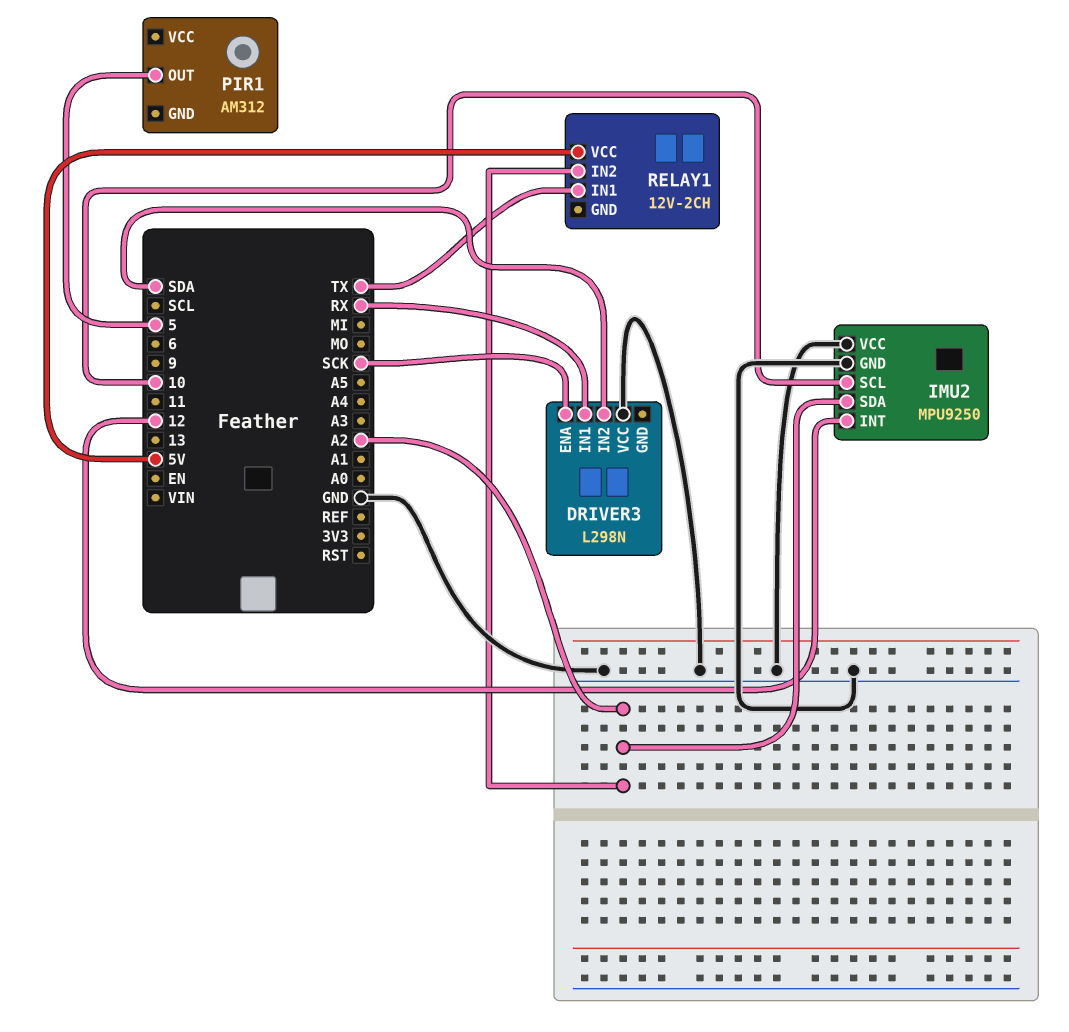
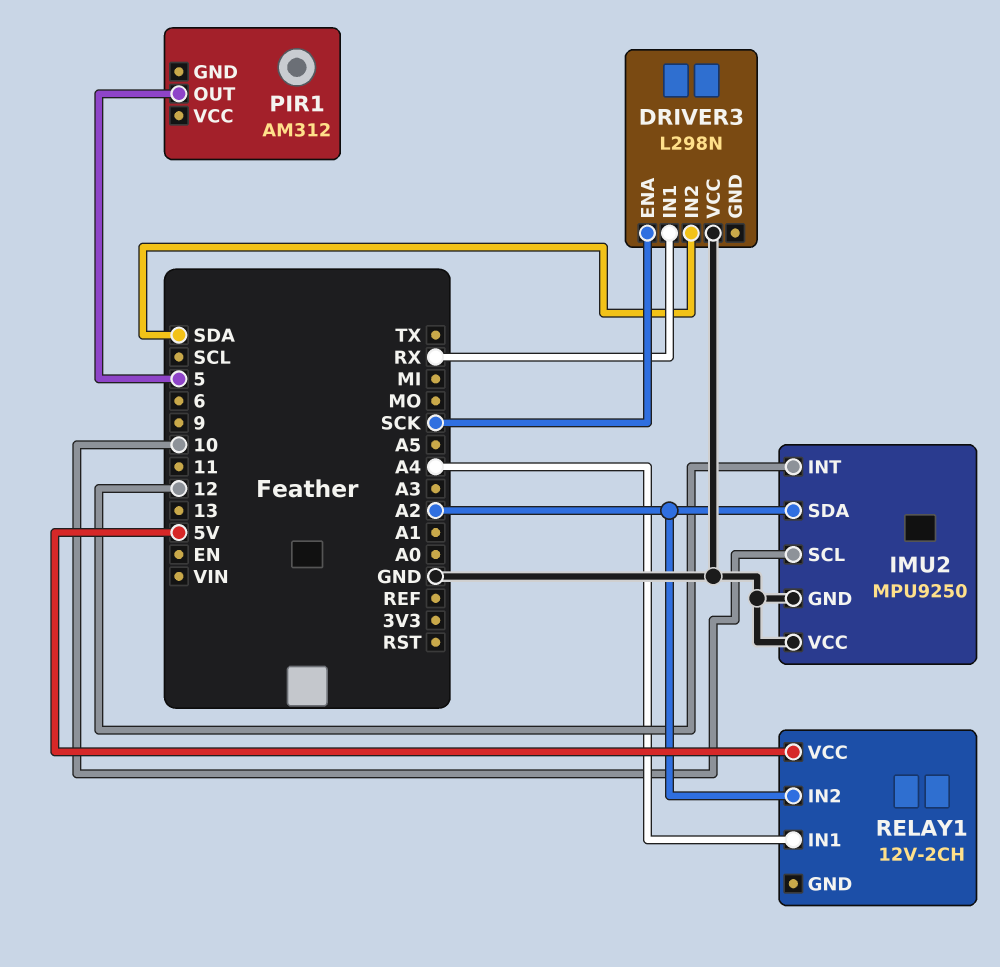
RELAY1 pin IN1: TX -> A4

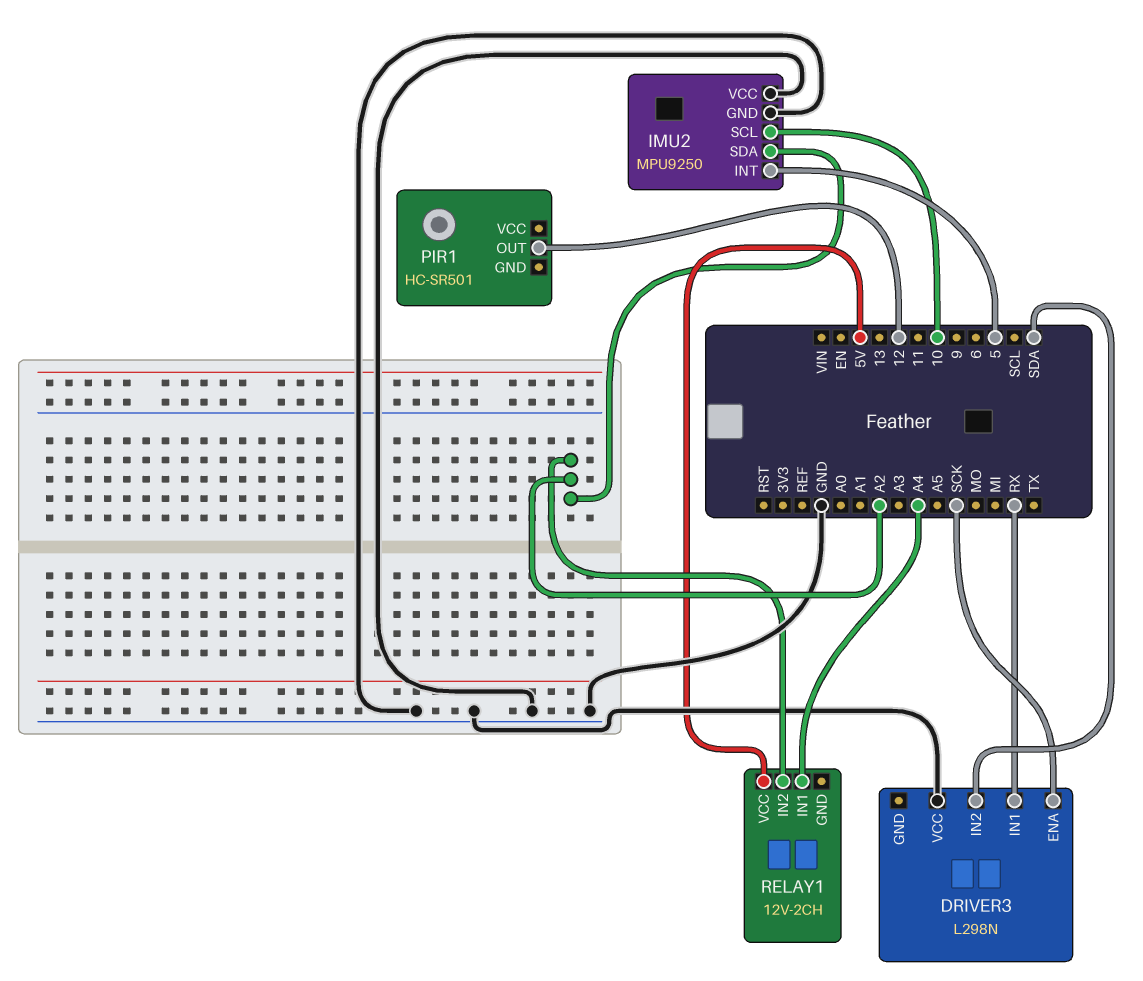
IMU2 pin INT: 12 -> 5
PIR1: AM312 -> HC-SR501
PIR1 pin OUT: 5 -> 12

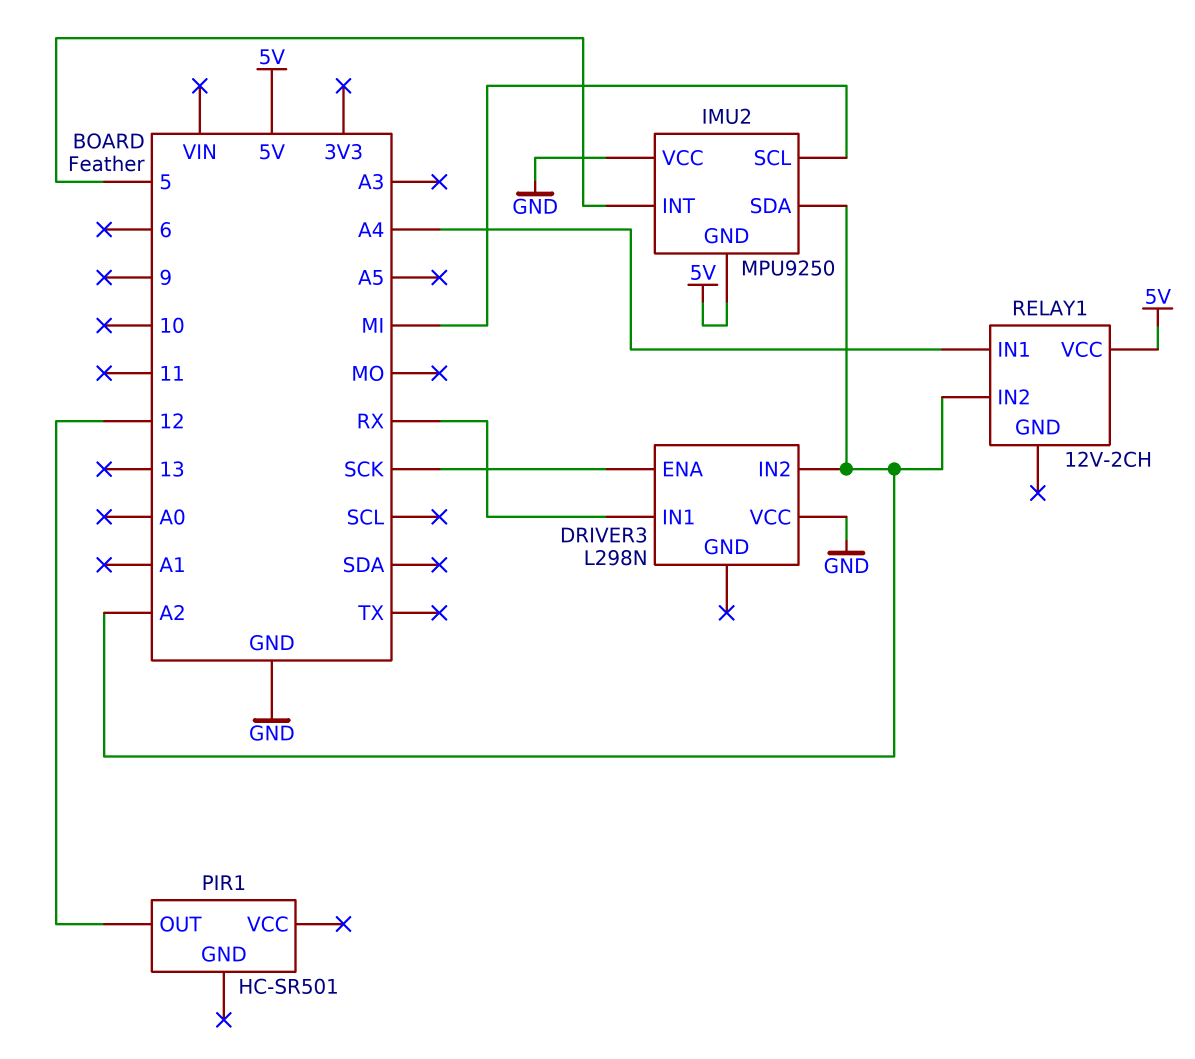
DRIVER3 pin IN2: SDA -> A2
IMU2 pin GND: GND -> 5V
IMU2 pin SCL: 10 -> MI

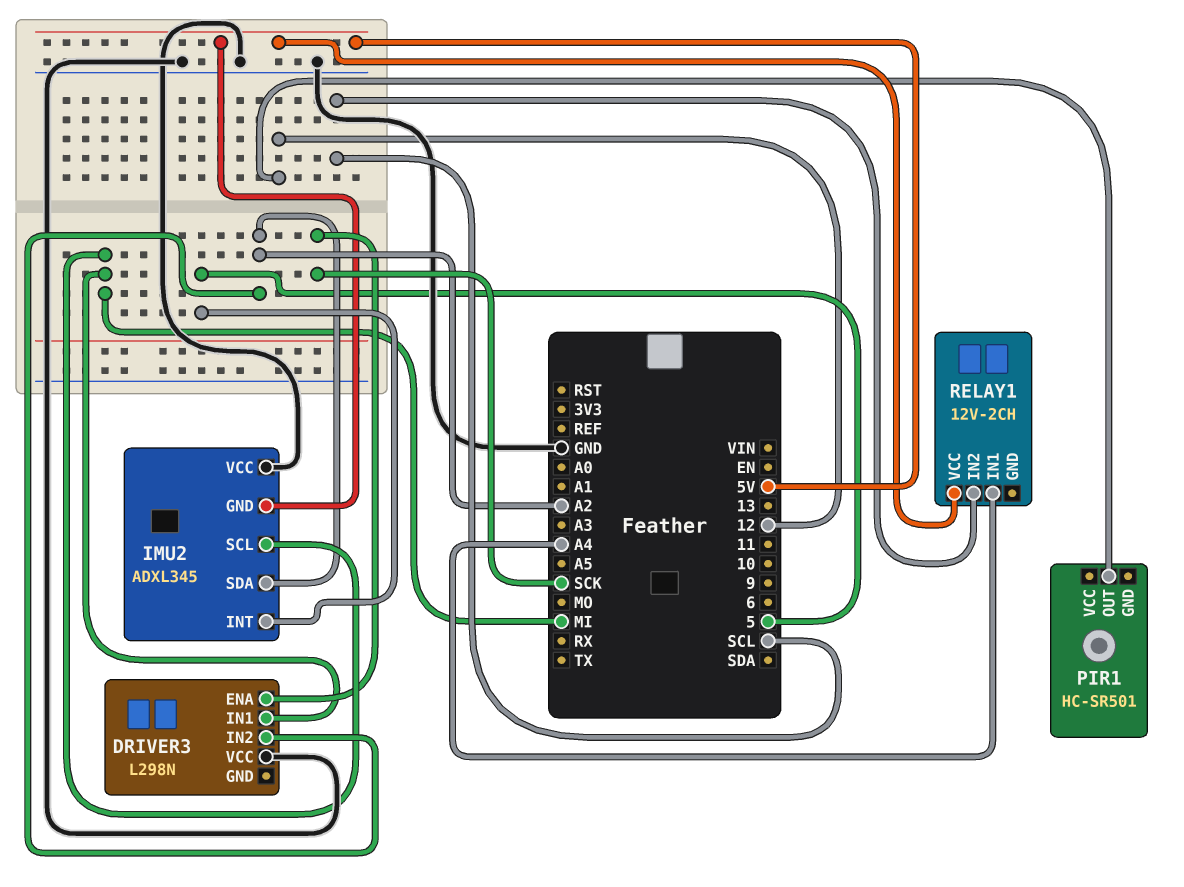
DRIVER3 pin IN1: RX -> MI
IMU2: MPU9250 -> ADXL345
RELAY1 pin IN2: A2 -> SCL

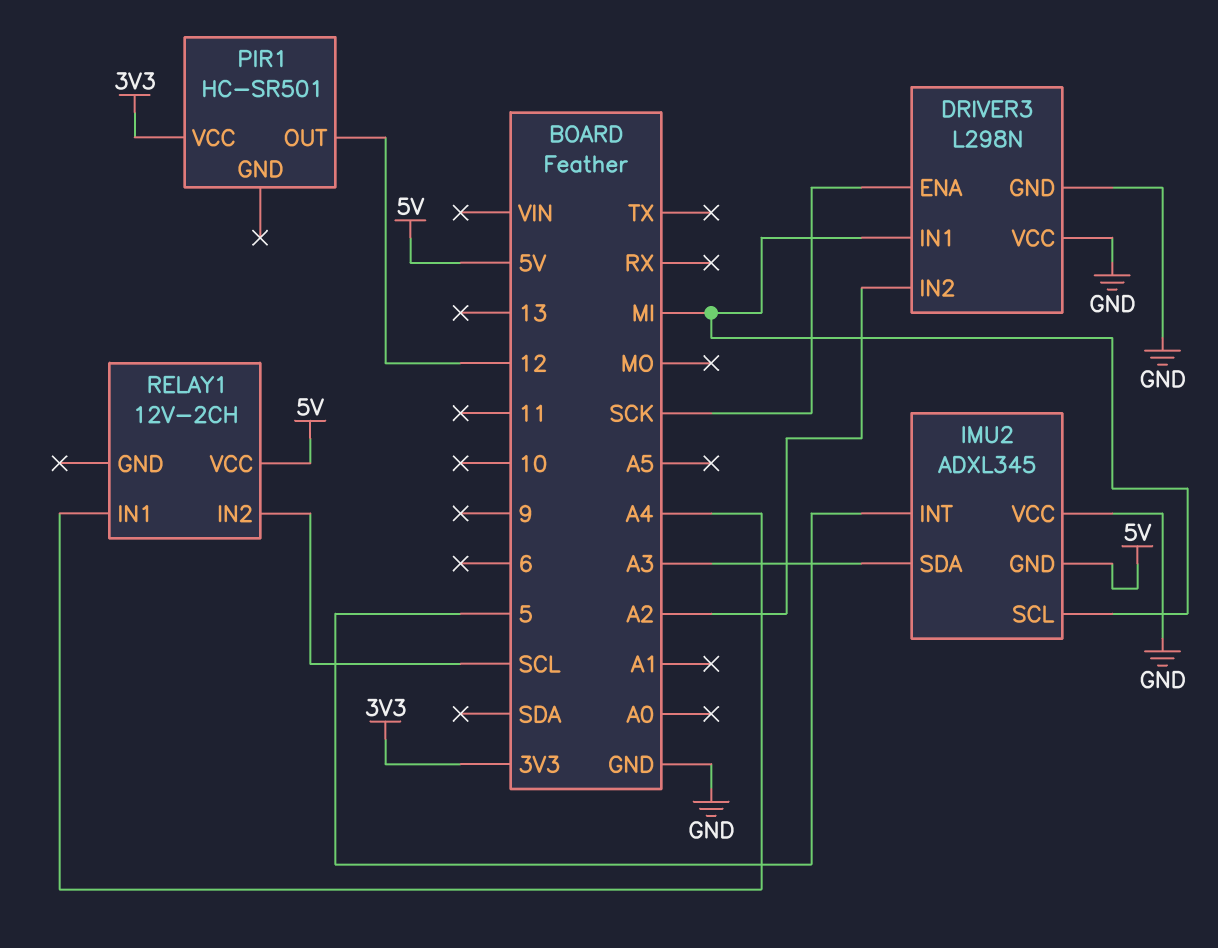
DRIVER3 pin GND: none -> GND
IMU2 pin SDA: A2 -> A3
PIR1 pin VCC: none -> 3V3

